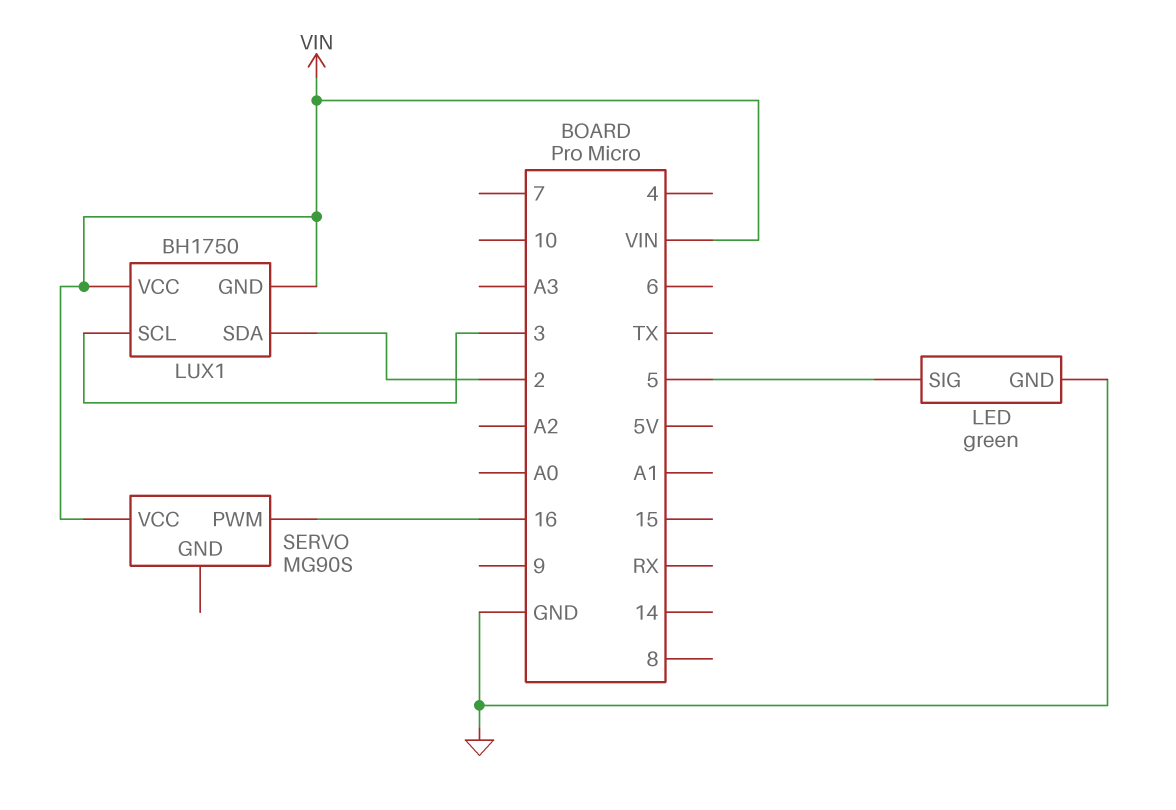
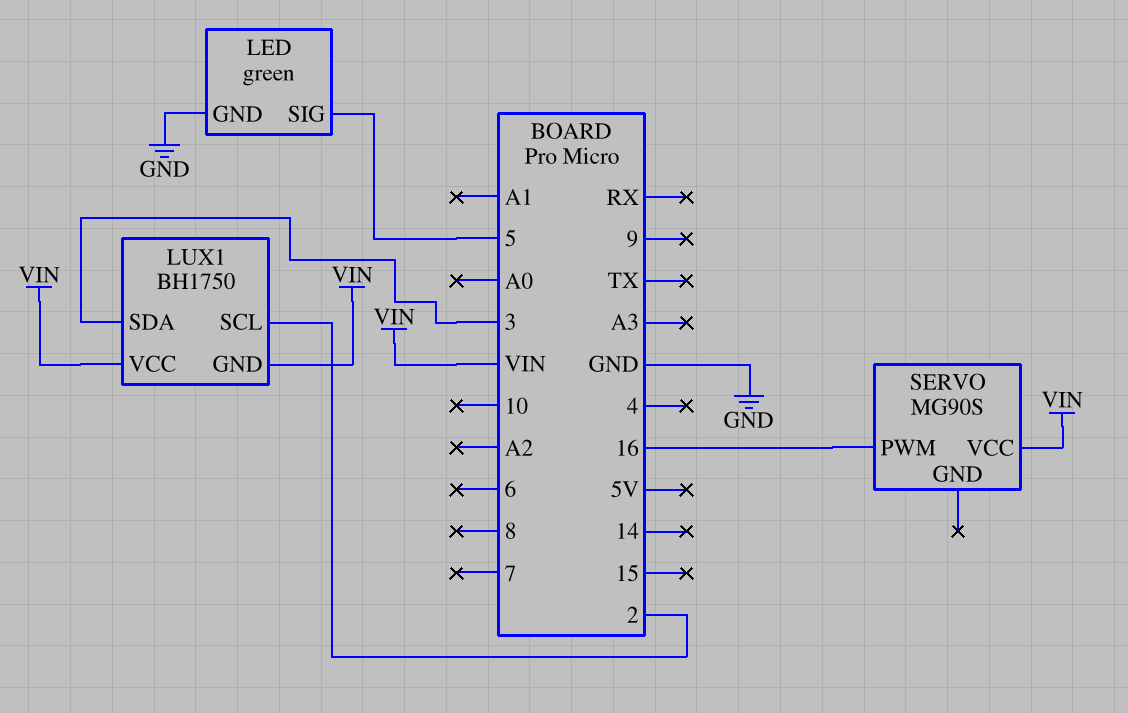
LUX1 pin SCL: 3 -> 2
LUX1 pin SDA: 2 -> 3

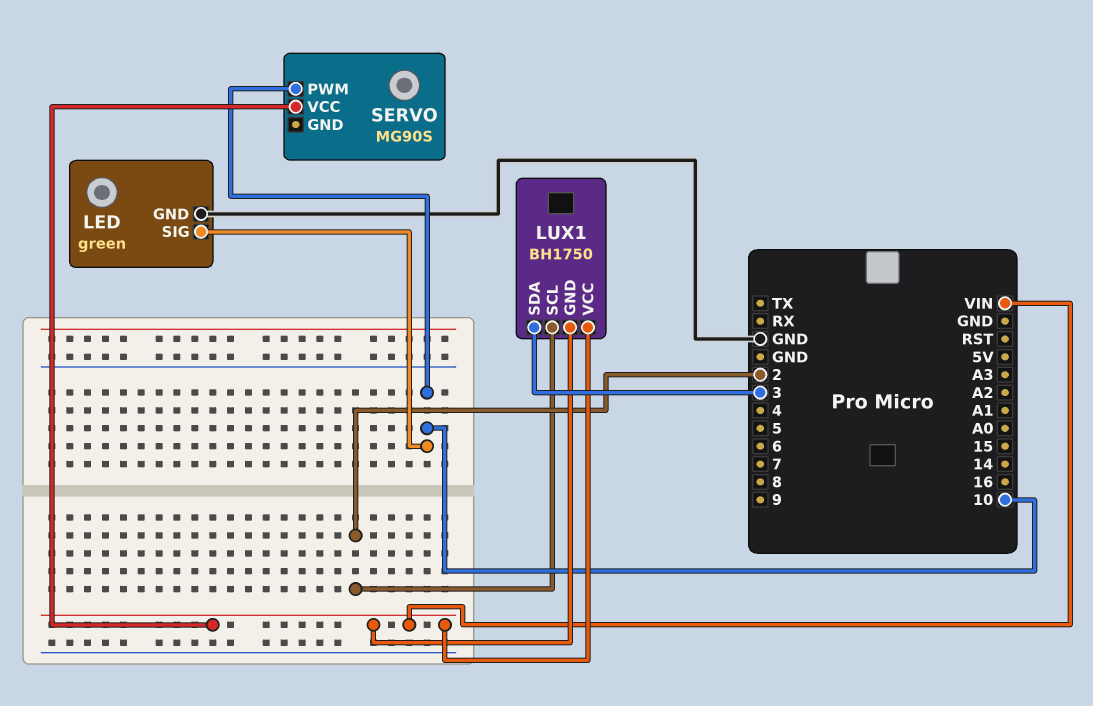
LED pin SIG: 5 -> 10
SERVO pin PWM: 16 -> 10

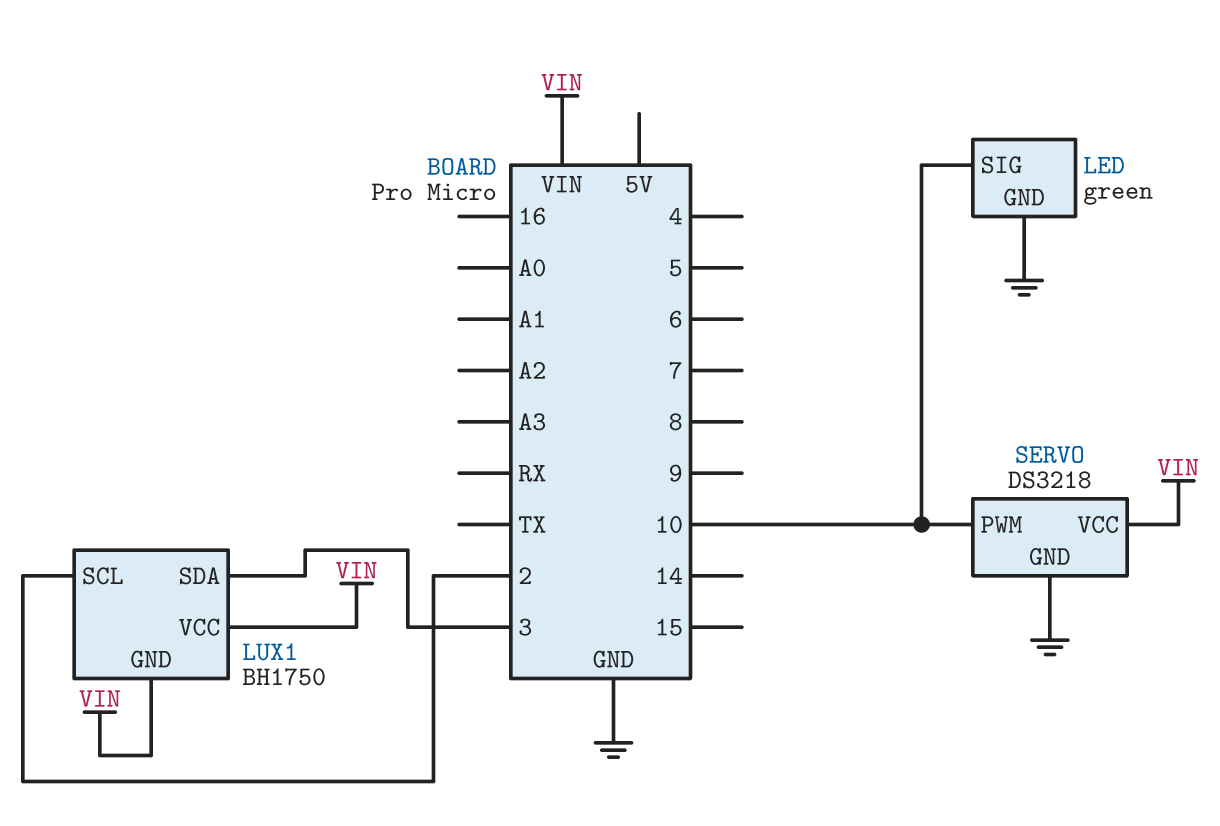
SERVO: MG90S -> DS3218
SERVO pin GND: none -> GND

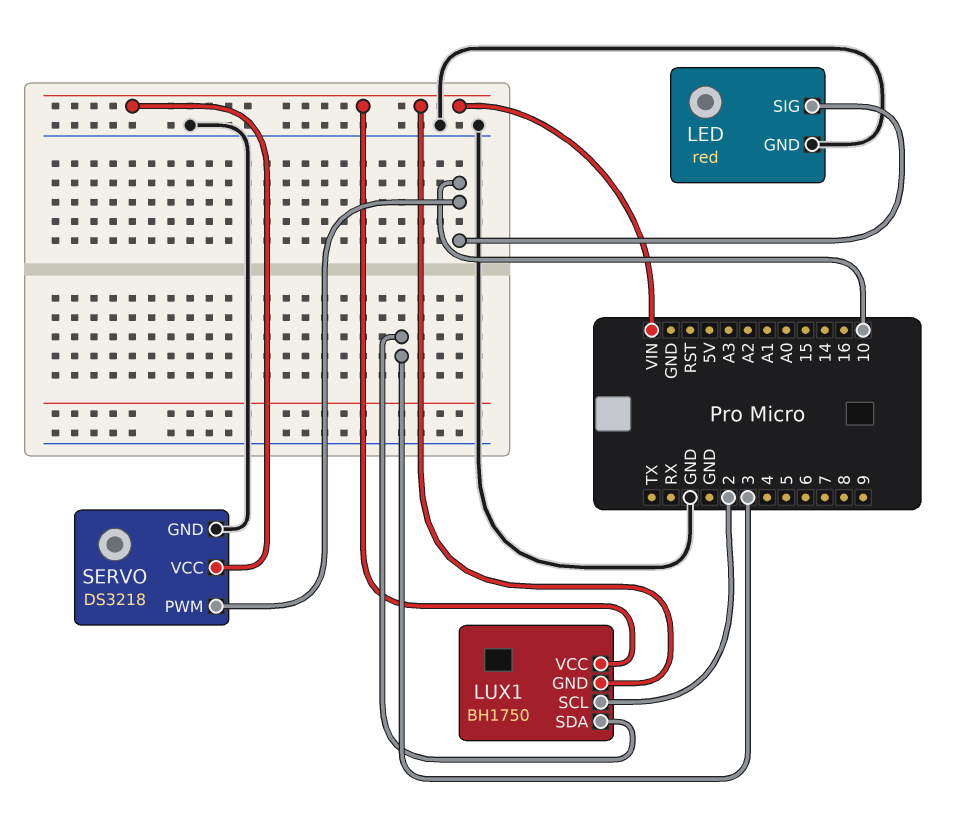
LED: green -> red

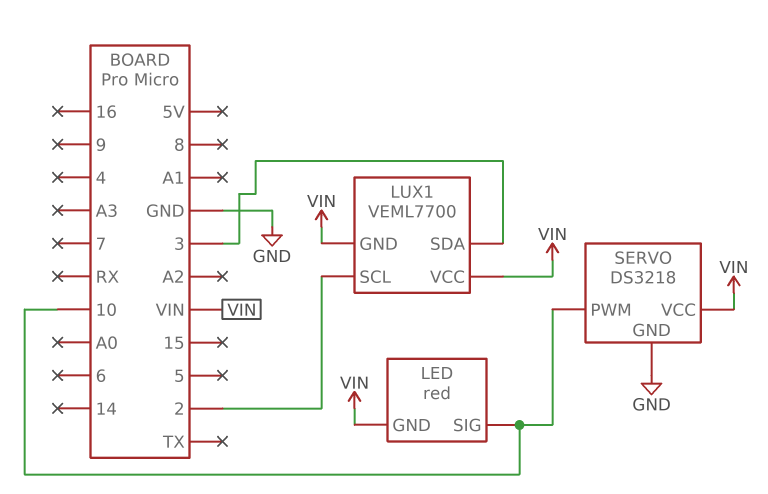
LED pin GND: GND -> VIN
LUX1: BH1750 -> VEML7700

